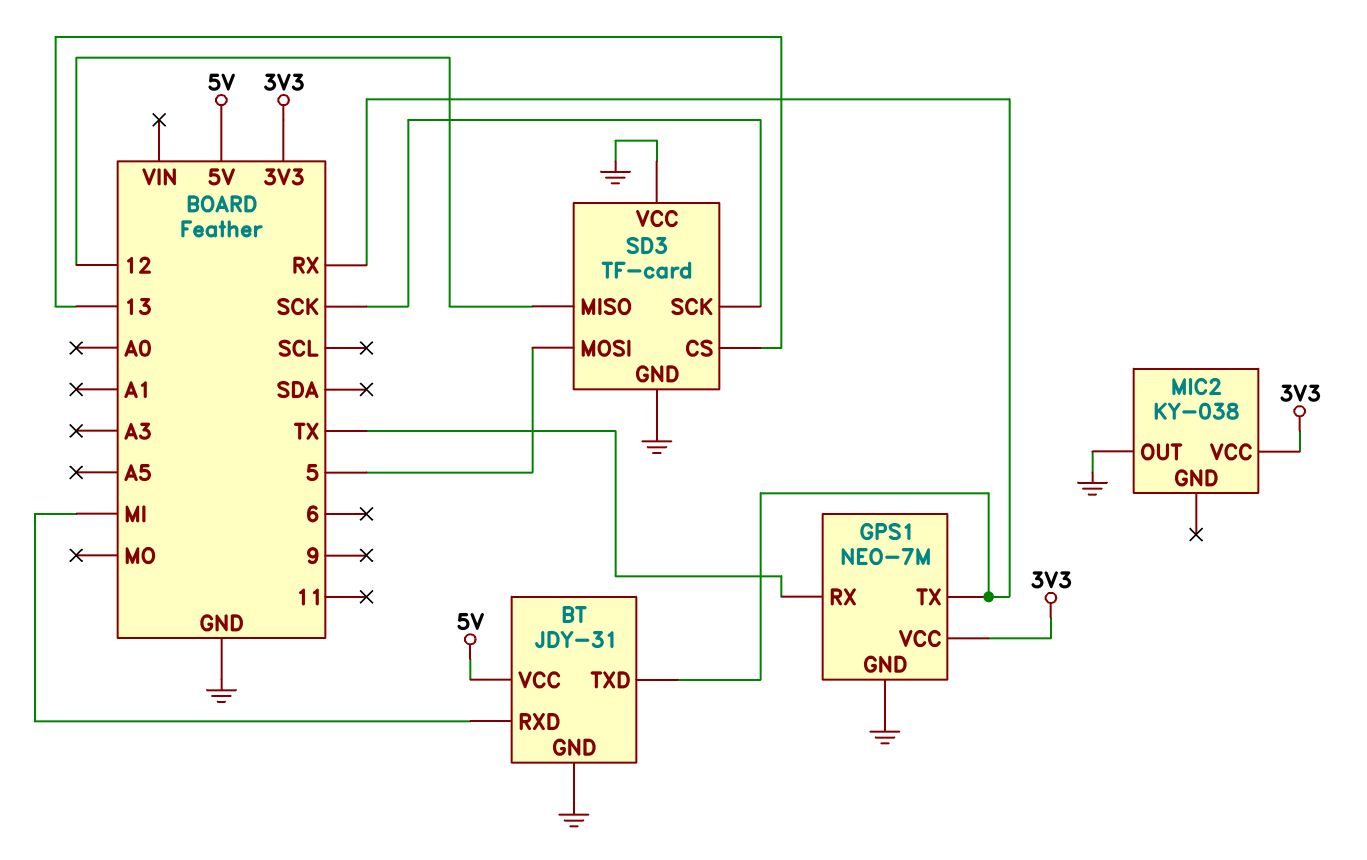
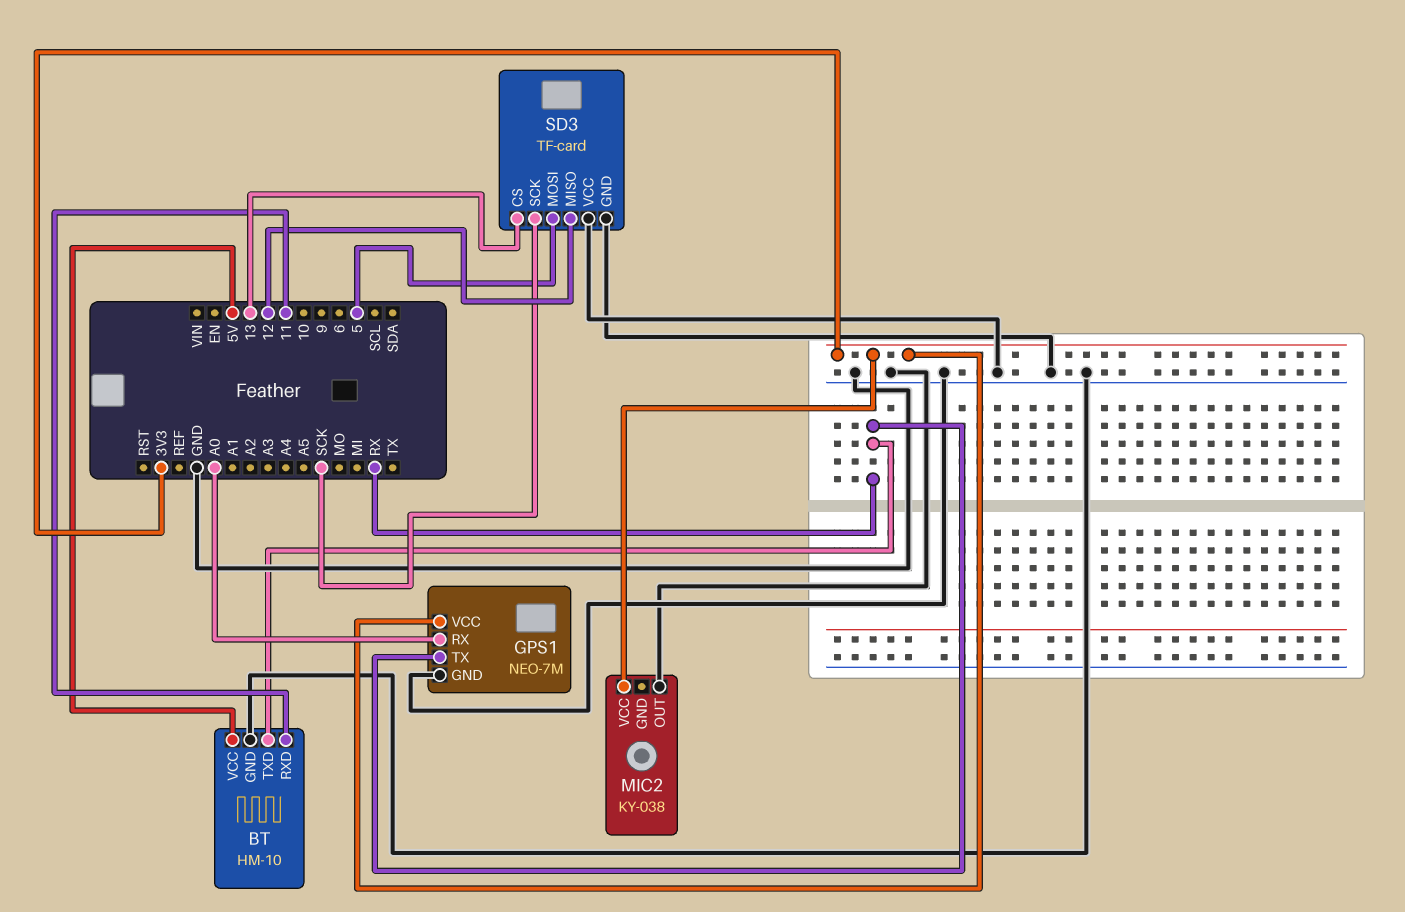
BT: JDY-31 -> HM-10
BT pin RXD: MI -> 11
GPS1 pin RX: TX -> A0

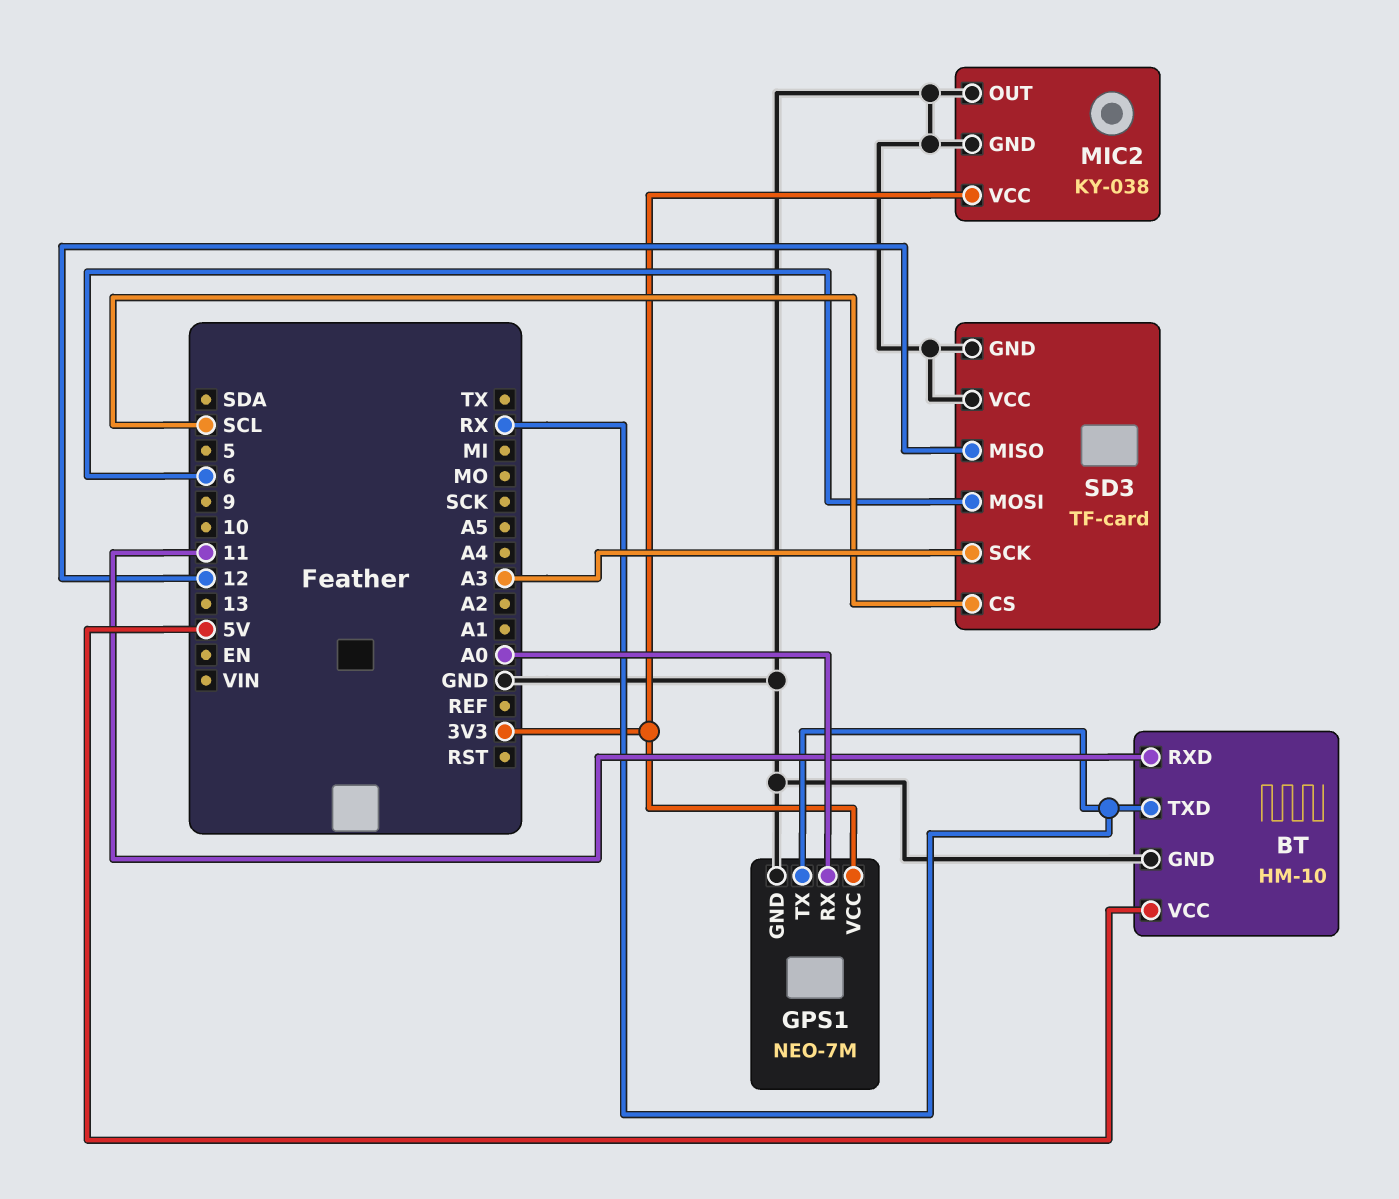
MIC2 pin GND: none -> GND
SD3 pin CS: 13 -> SCL
SD3 pin MOSI: 5 -> 6
SD3 pin SCK: SCK -> A3

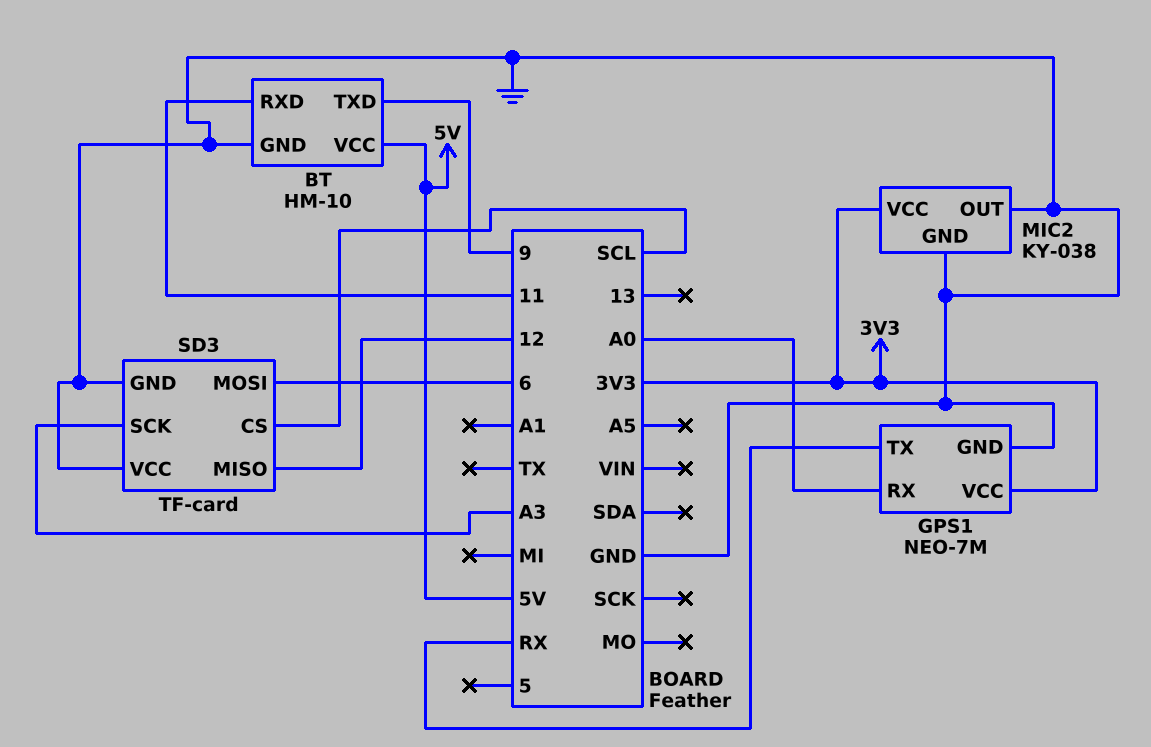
BT pin TXD: RX -> 9

